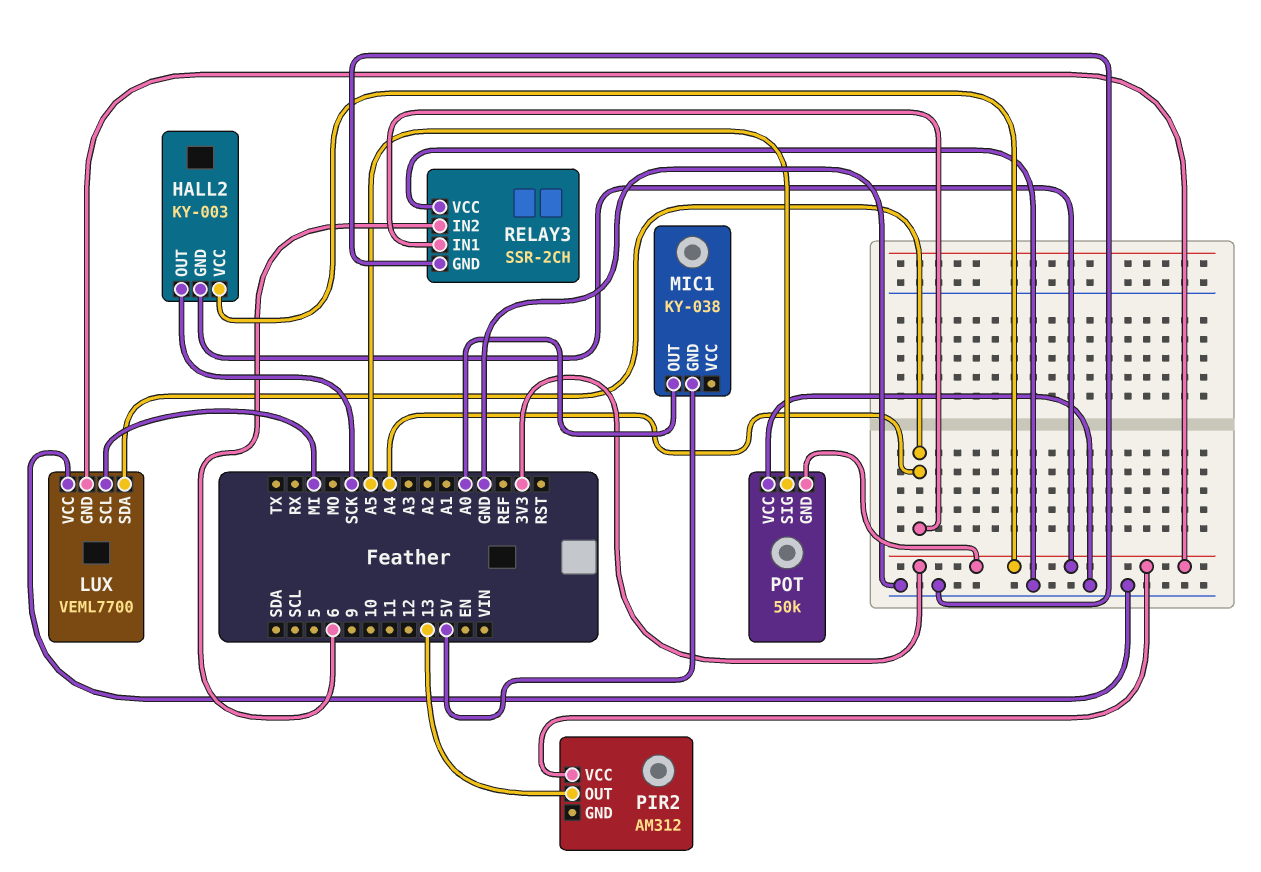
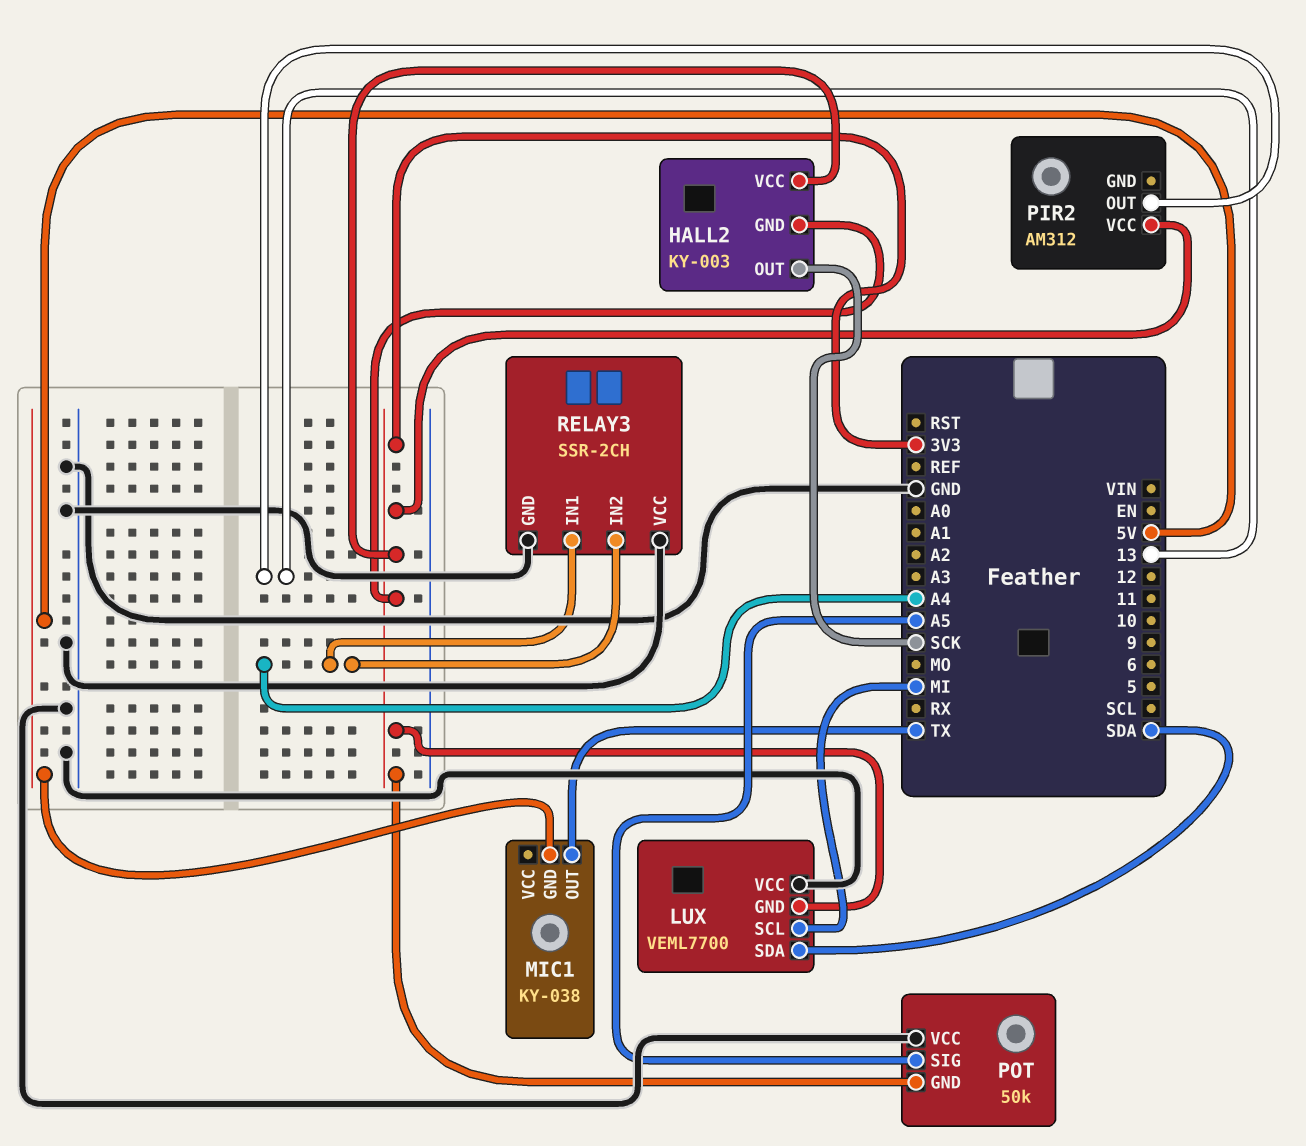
LUX pin SDA: A4 -> SDA
MIC1 pin OUT: A0 -> TX
RELAY3 pin IN2: 6 -> A4

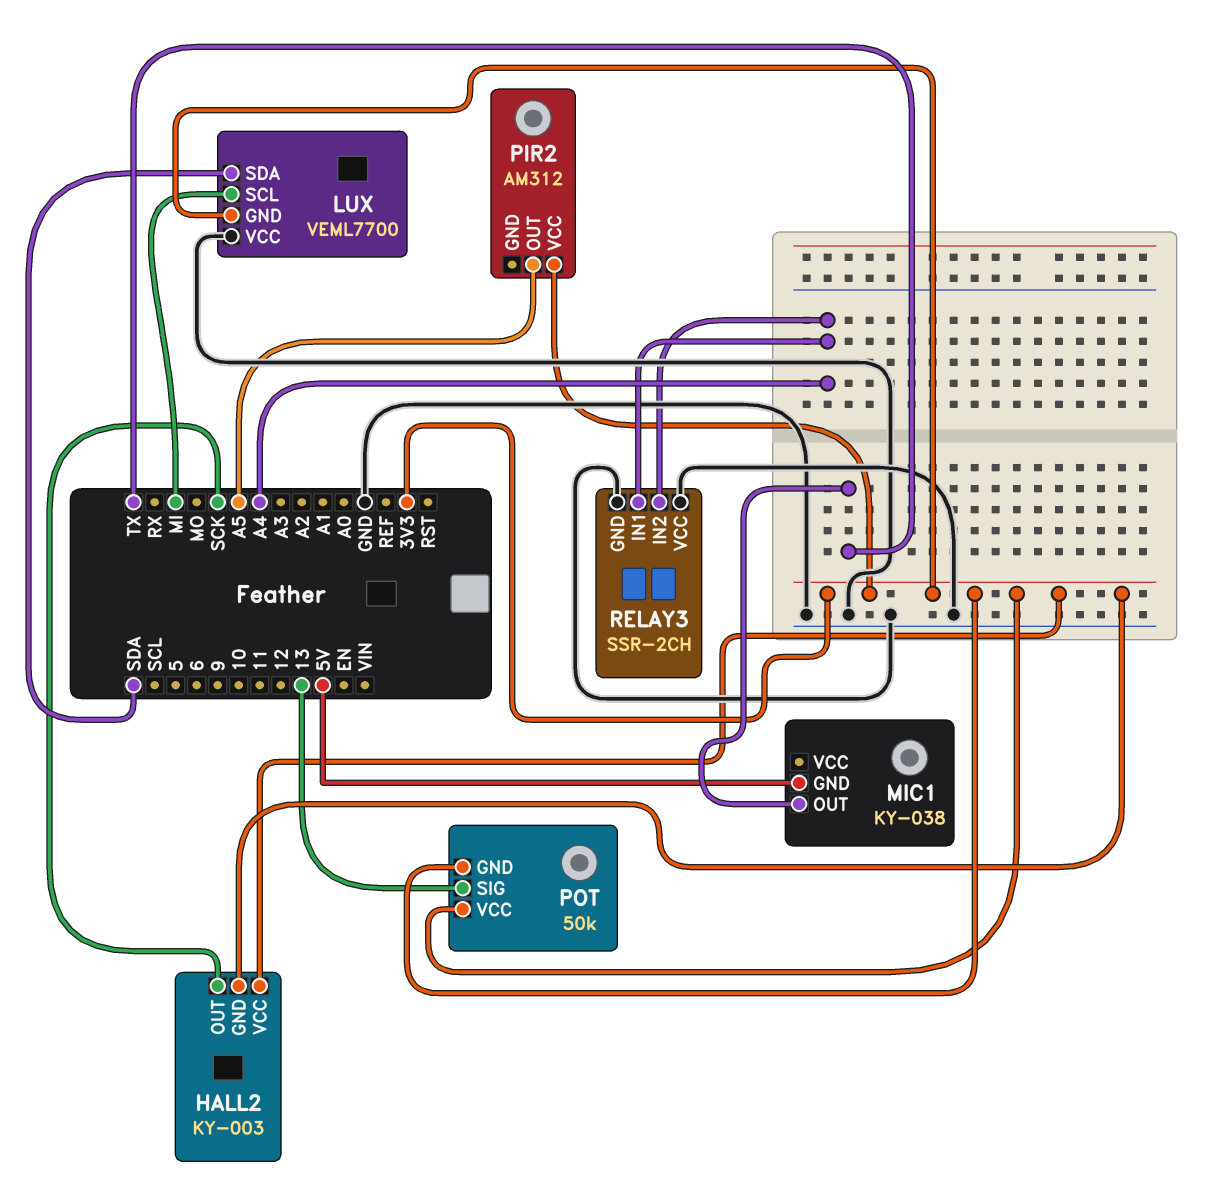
PIR2 pin OUT: 13 -> A5
POT pin SIG: A5 -> 13
POT pin VCC: GND -> 3V3

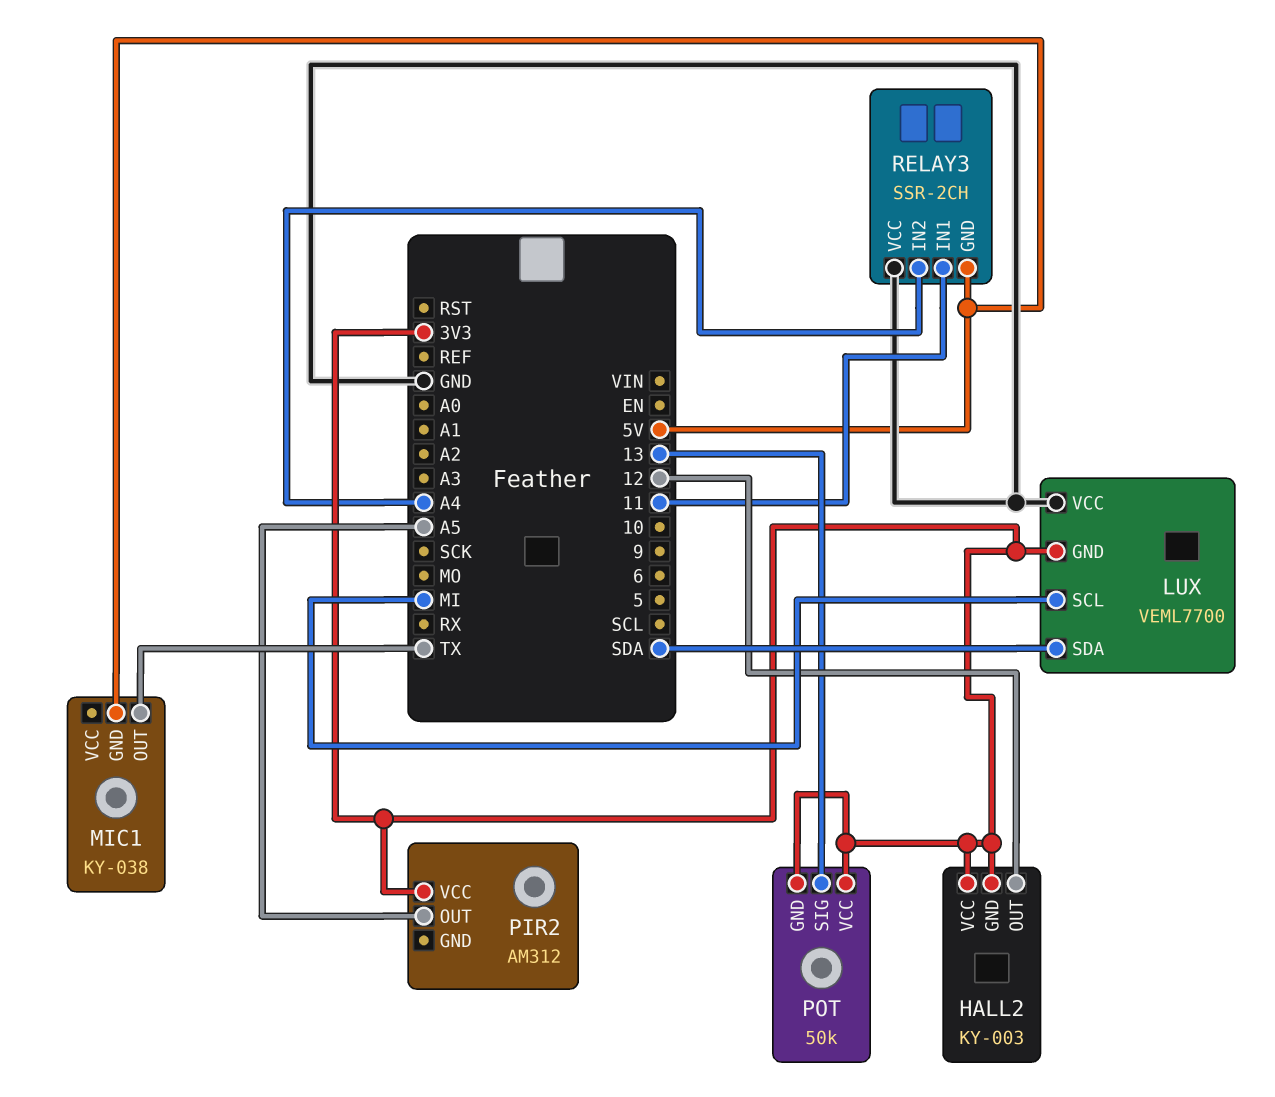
HALL2 pin OUT: SCK -> 12
RELAY3 pin GND: GND -> 5V
RELAY3 pin IN1: A4 -> 11

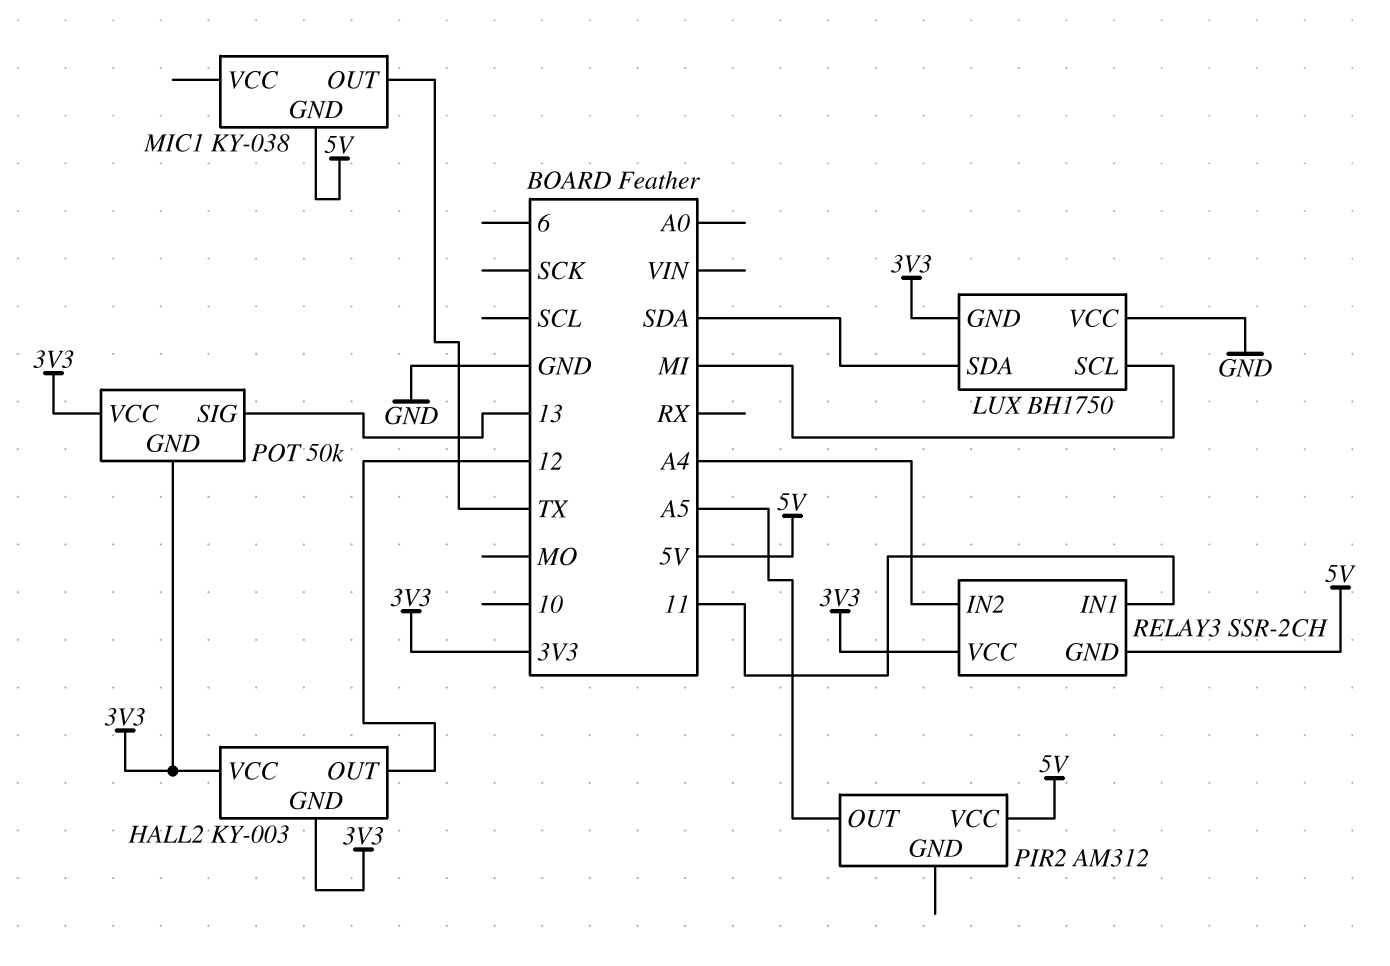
LUX: VEML7700 -> BH1750
PIR2 pin VCC: 3V3 -> 5V
RELAY3 pin VCC: GND -> 3V3

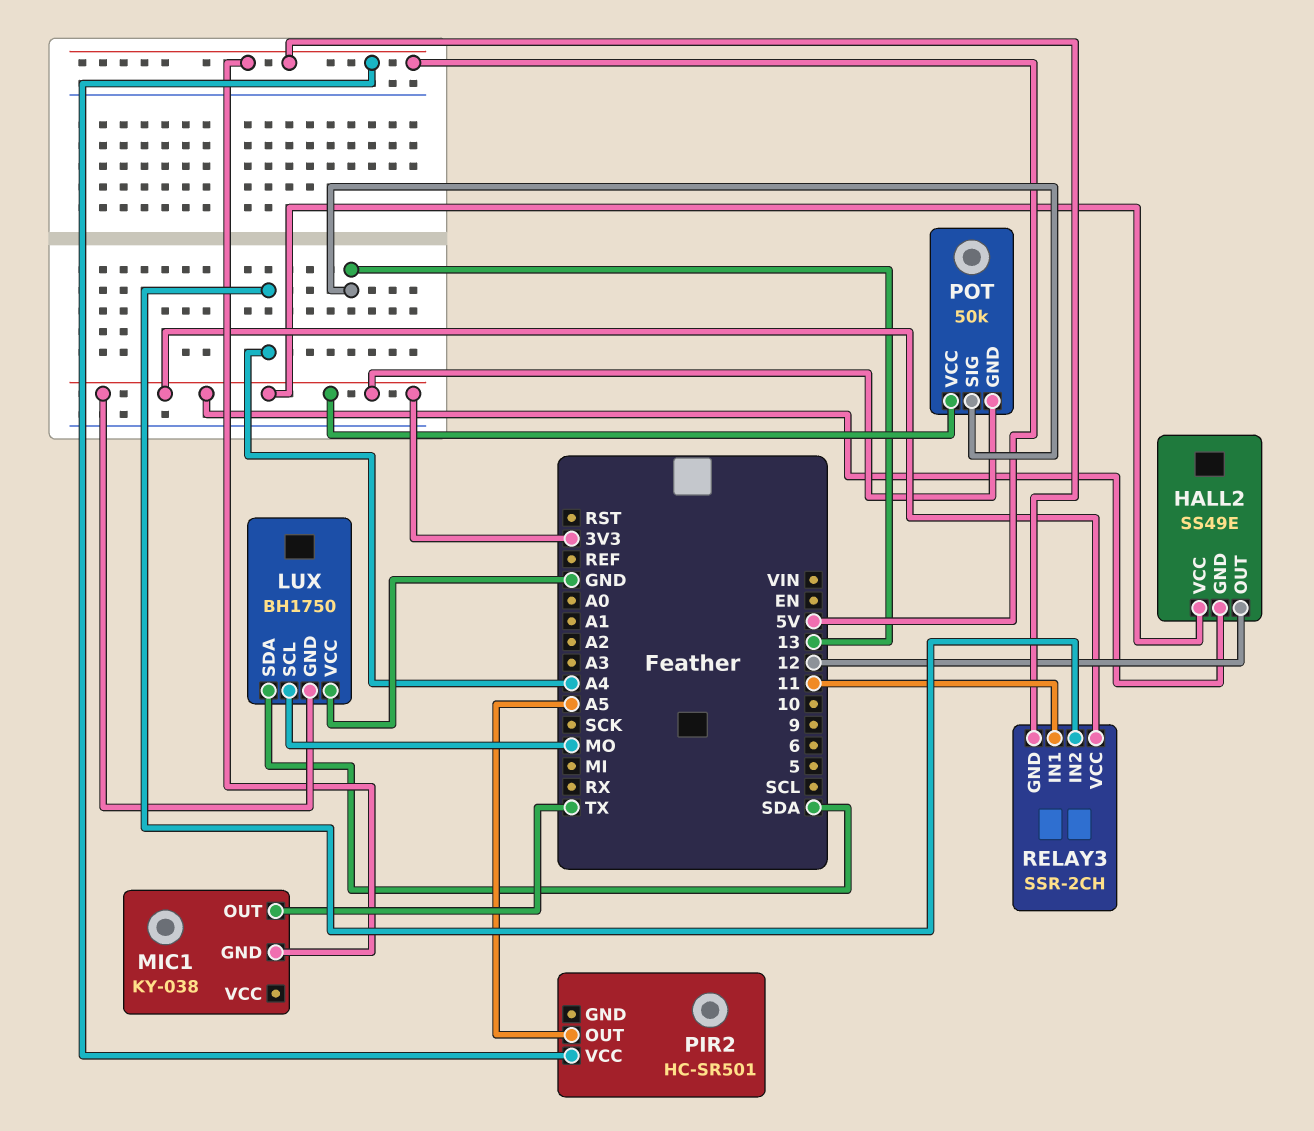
HALL2: KY-003 -> SS49E
LUX pin SCL: MI -> MO
PIR2: AM312 -> HC-SR501

